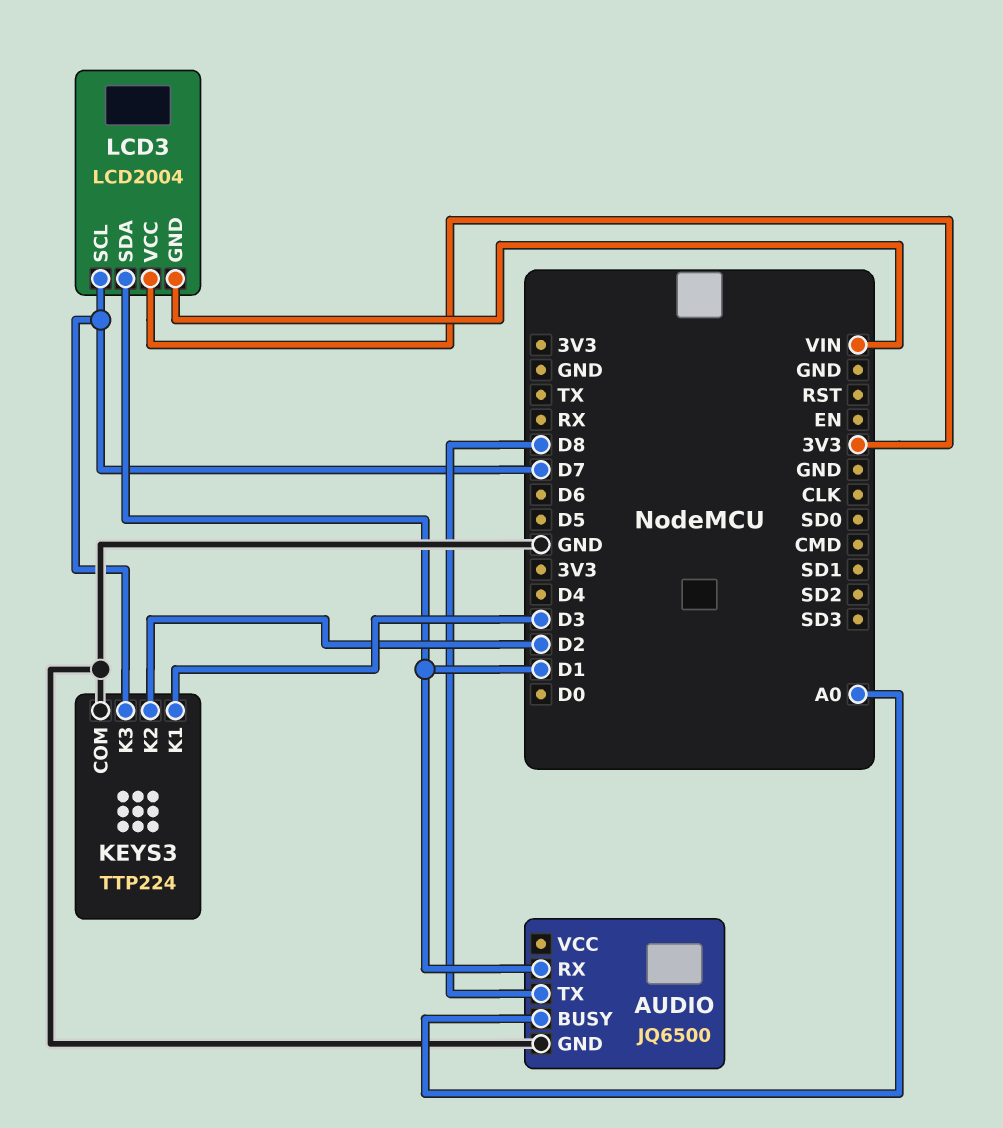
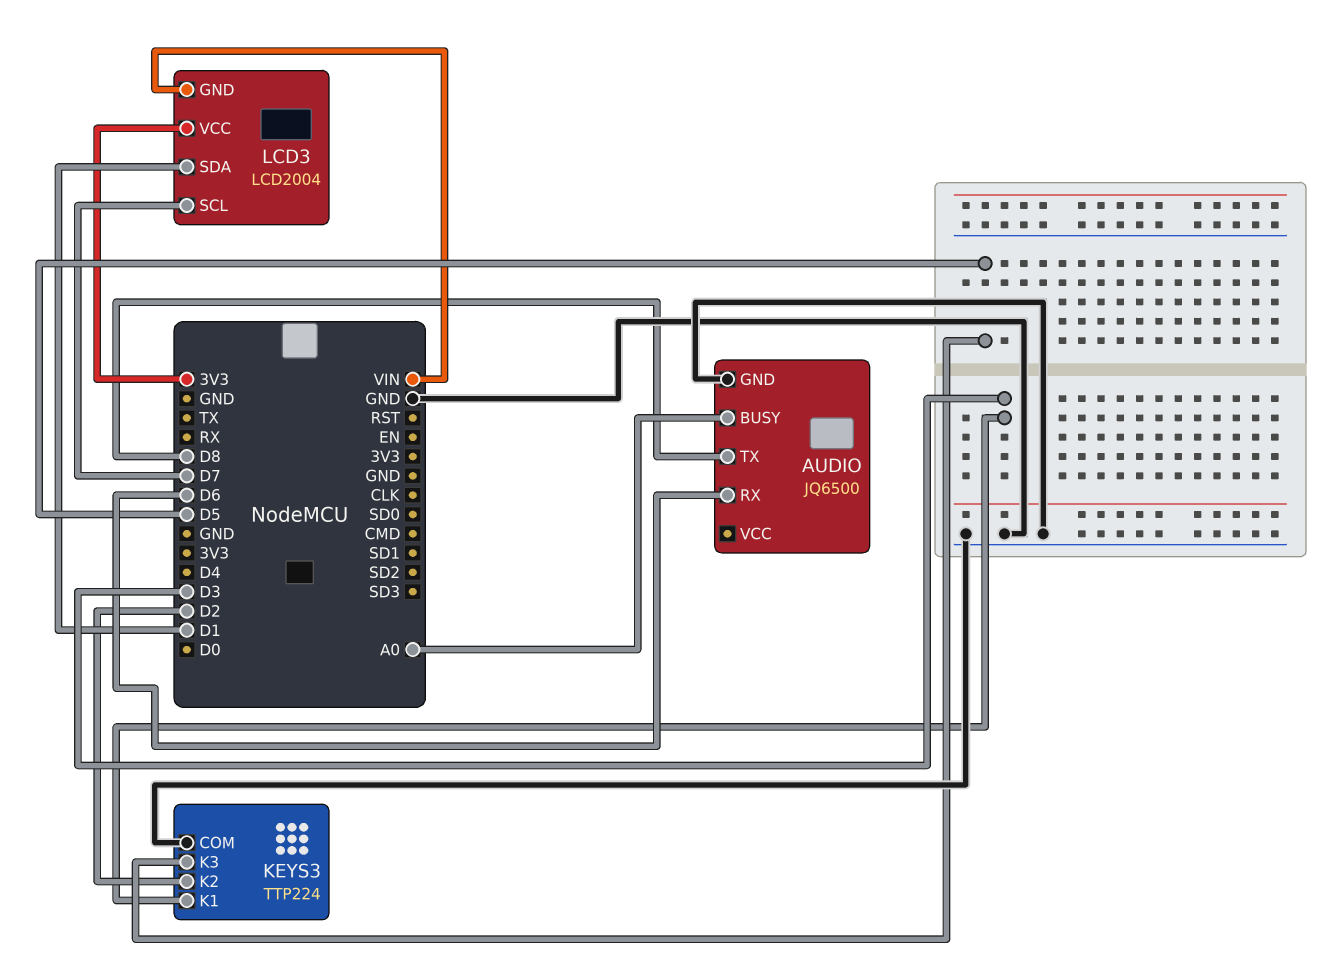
AUDIO pin RX: D1 -> D6
KEYS3 pin K3: D7 -> D5

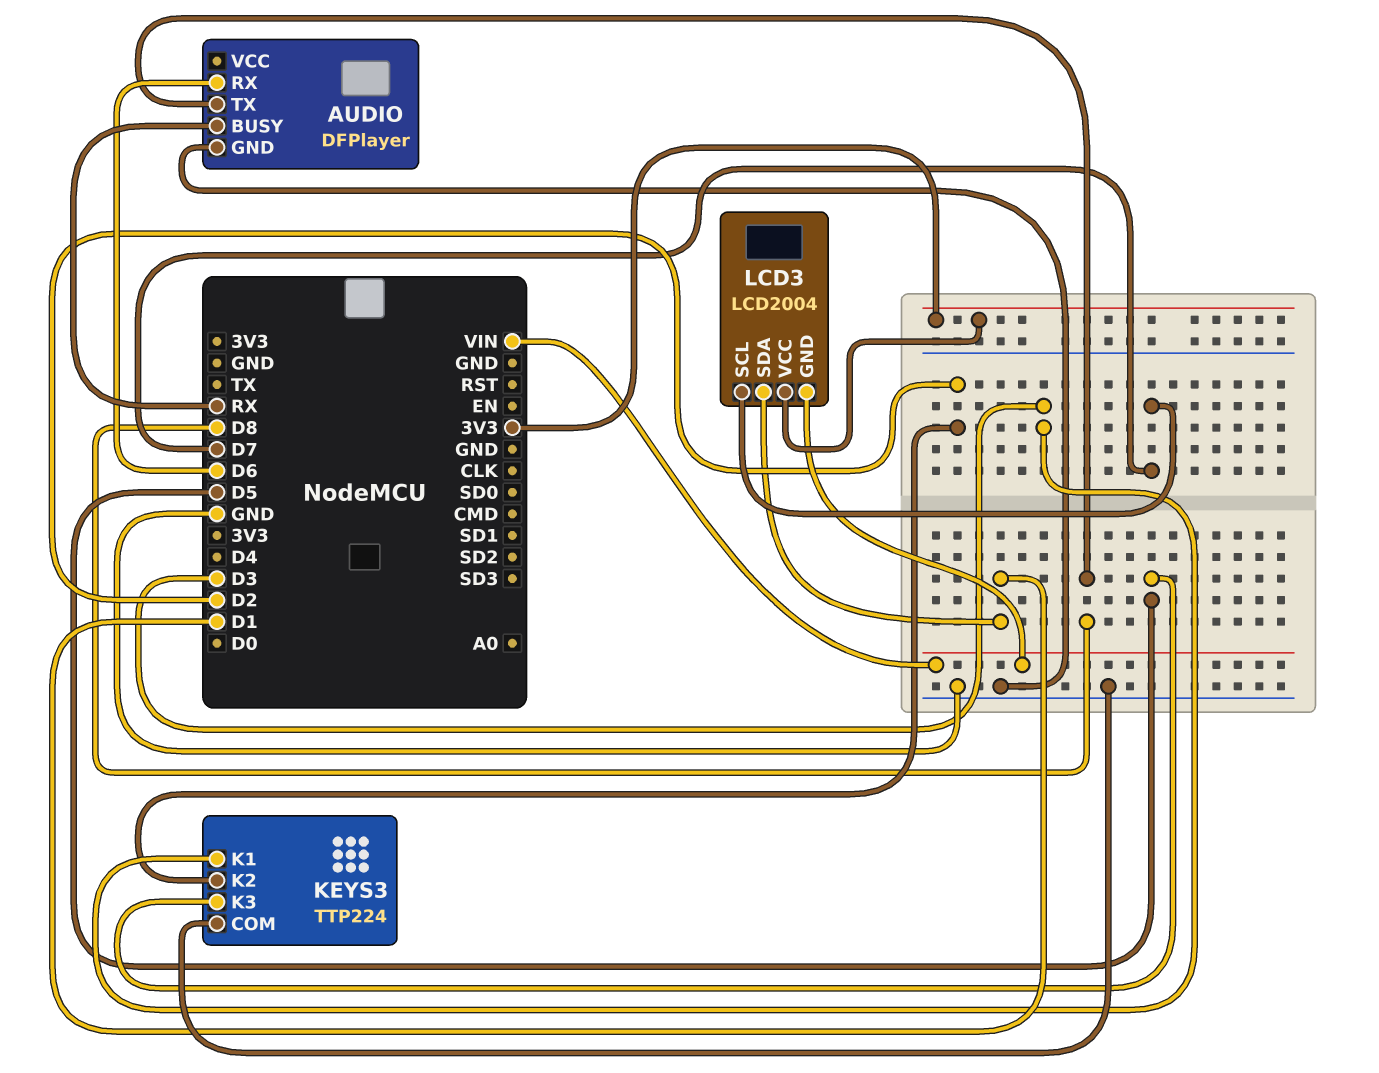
AUDIO: JQ6500 -> DFPlayer
AUDIO pin BUSY: A0 -> RX

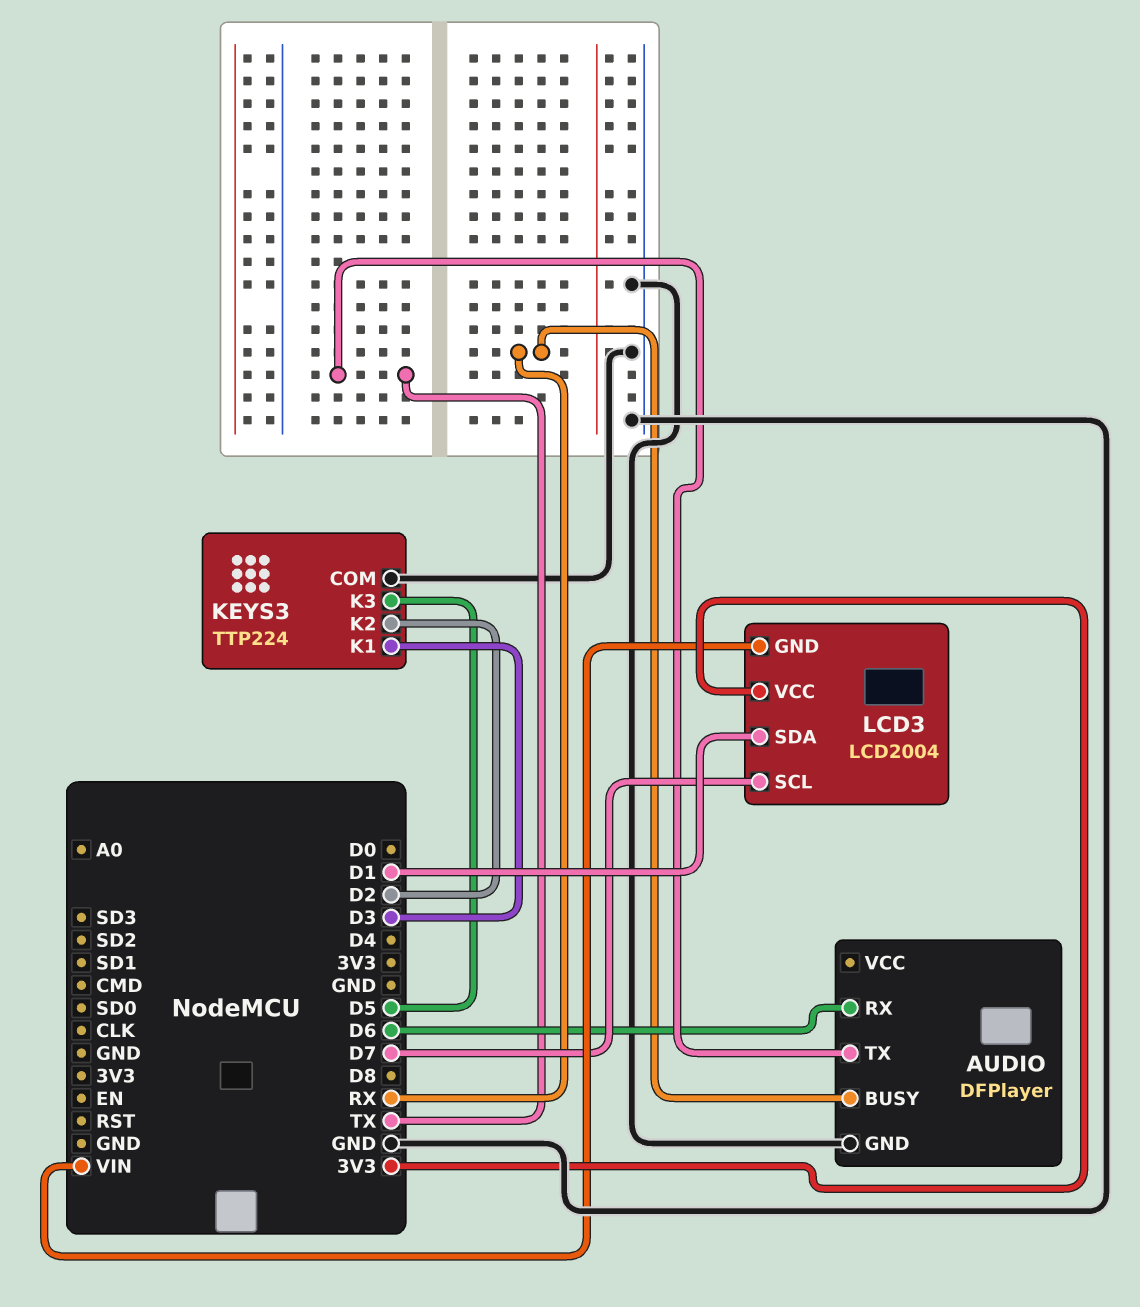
AUDIO pin TX: D8 -> TX

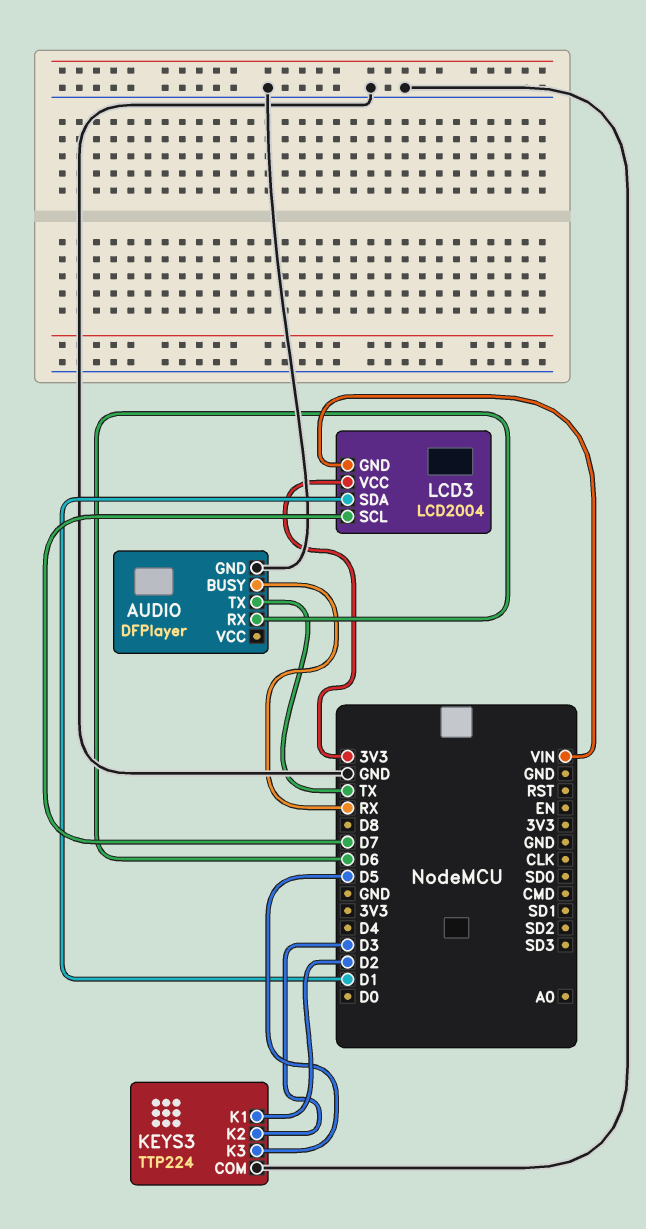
KEYS3 pin K1: D3 -> D2
KEYS3 pin K2: D2 -> D3

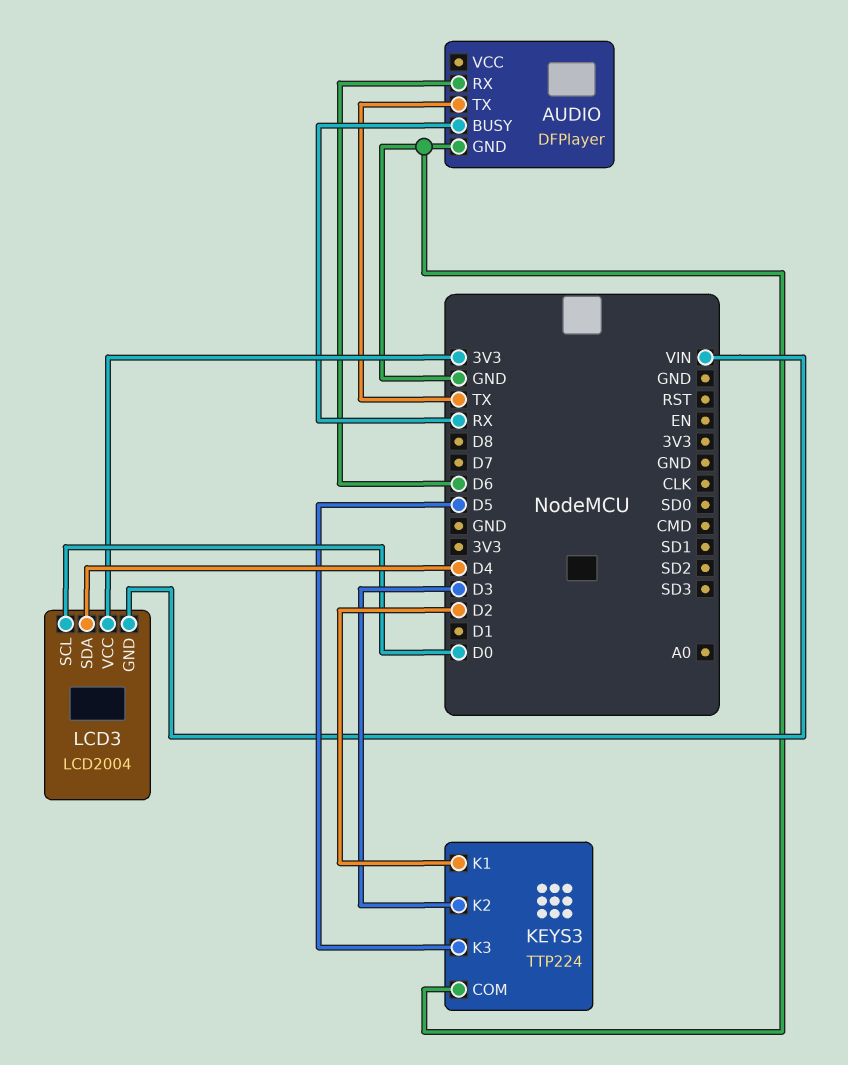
LCD3 pin SCL: D7 -> D0
LCD3 pin SDA: D1 -> D4

